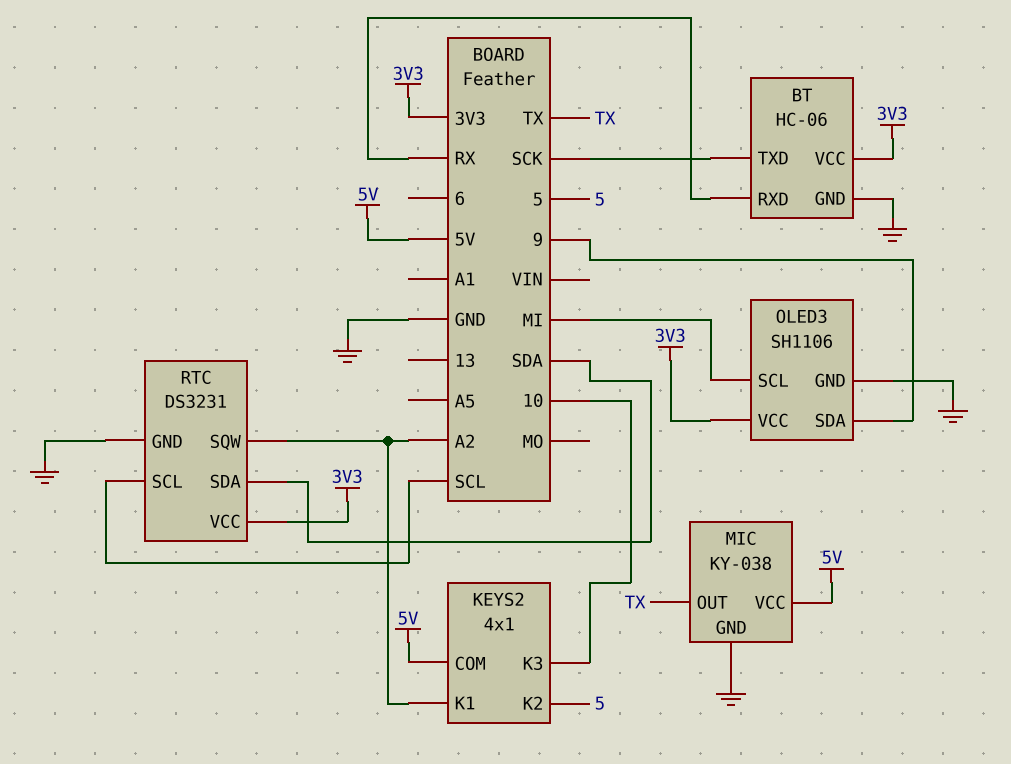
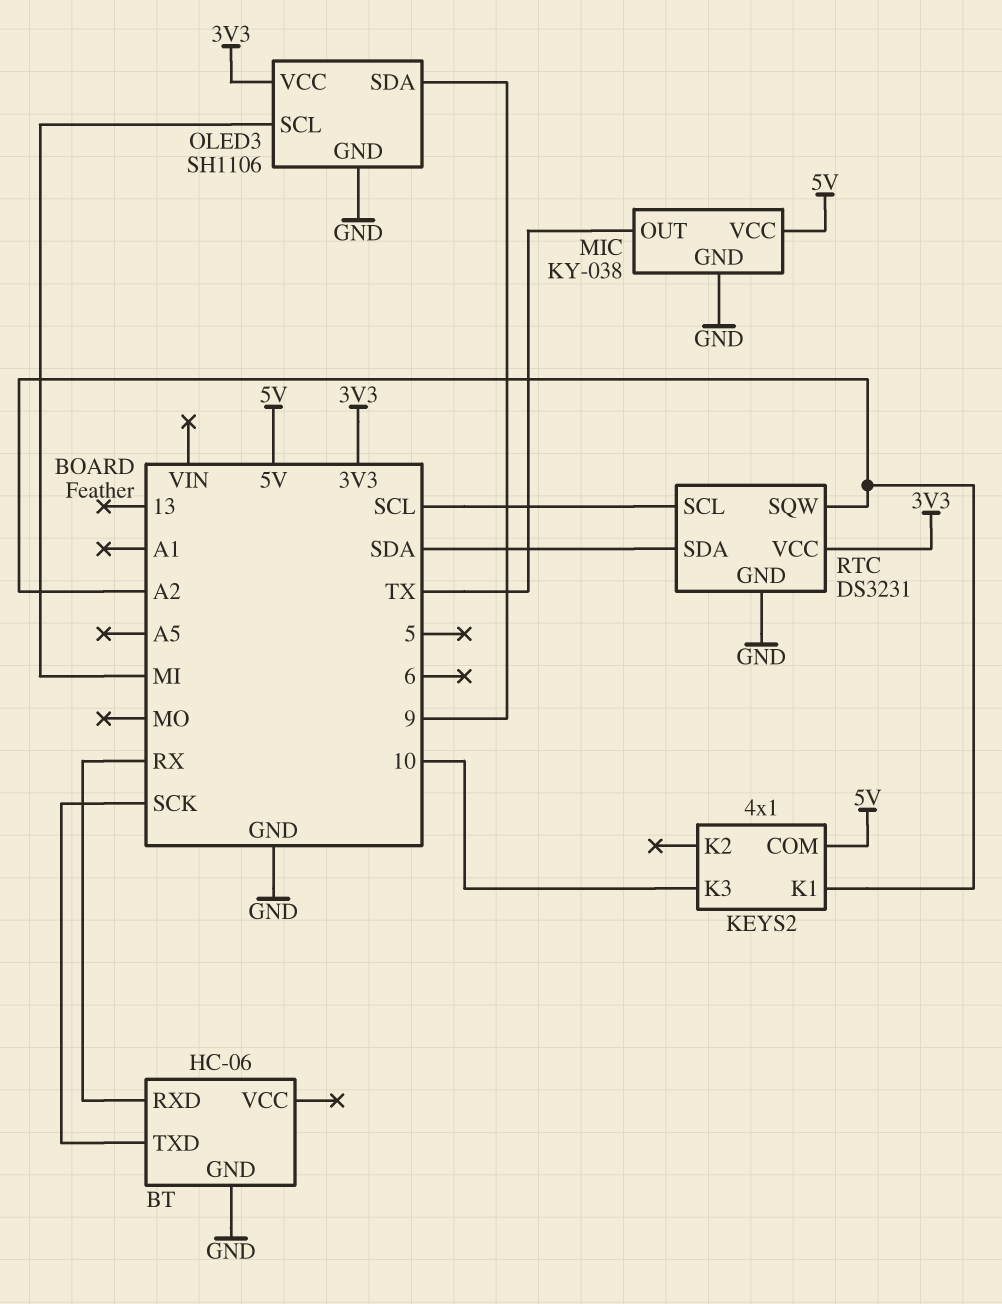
BT pin VCC: 3V3 -> none
KEYS2 pin K2: 5 -> none

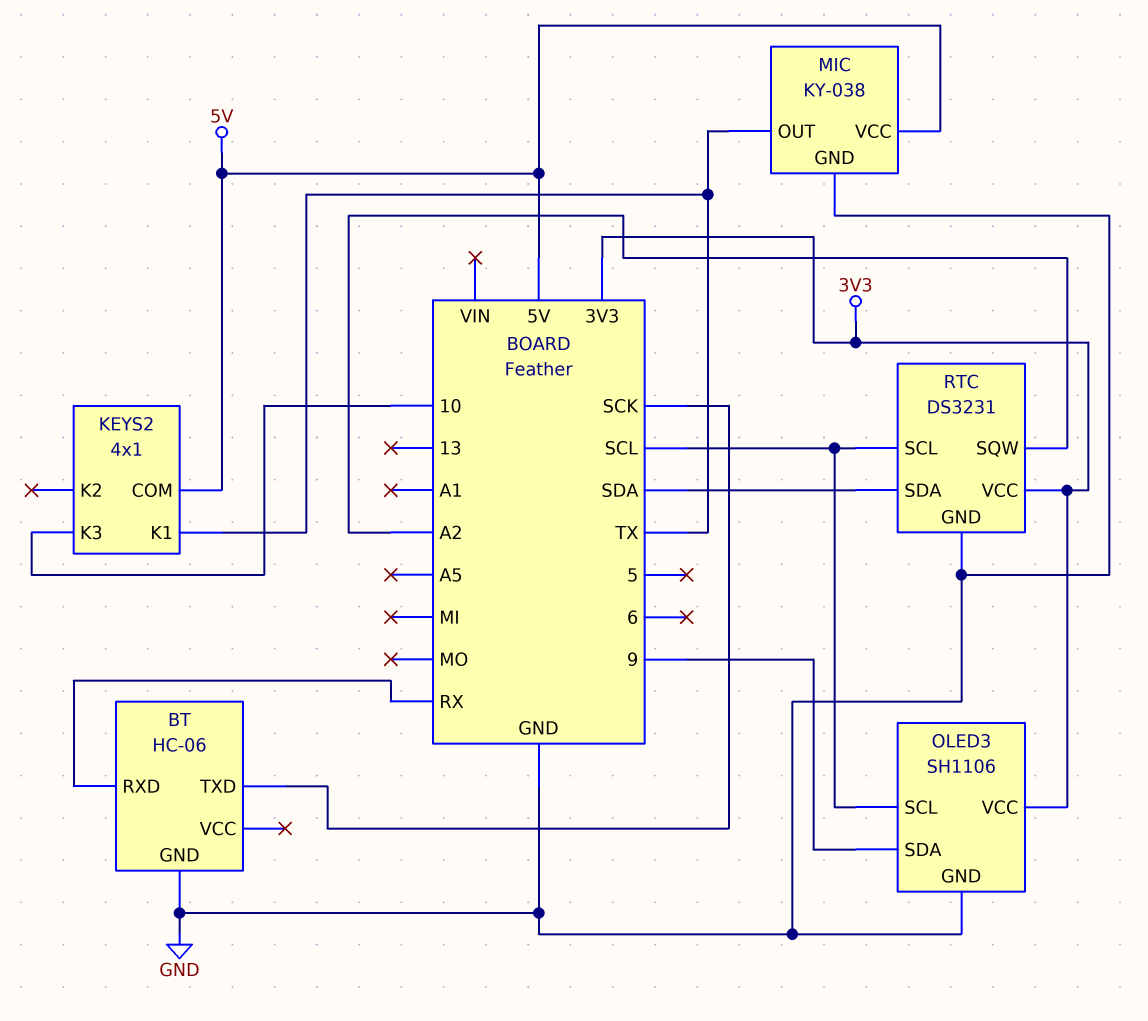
KEYS2 pin K1: A2 -> TX
OLED3 pin SCL: MI -> SCL

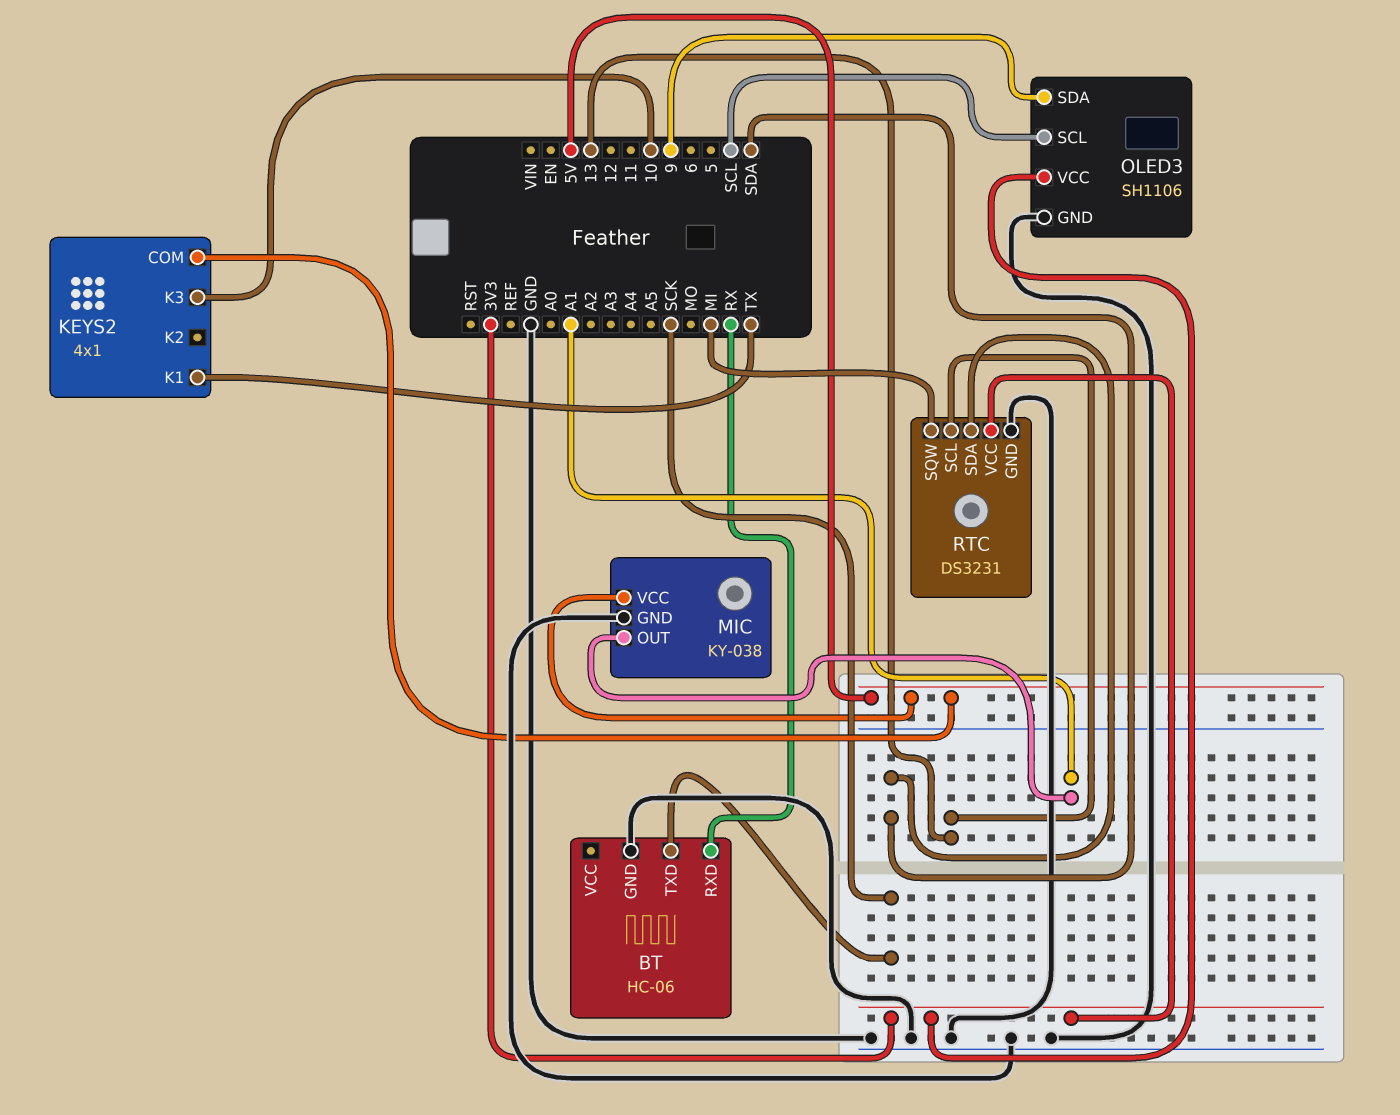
MIC pin OUT: TX -> A1
RTC pin SCL: SCL -> 13
RTC pin SQW: A2 -> MI

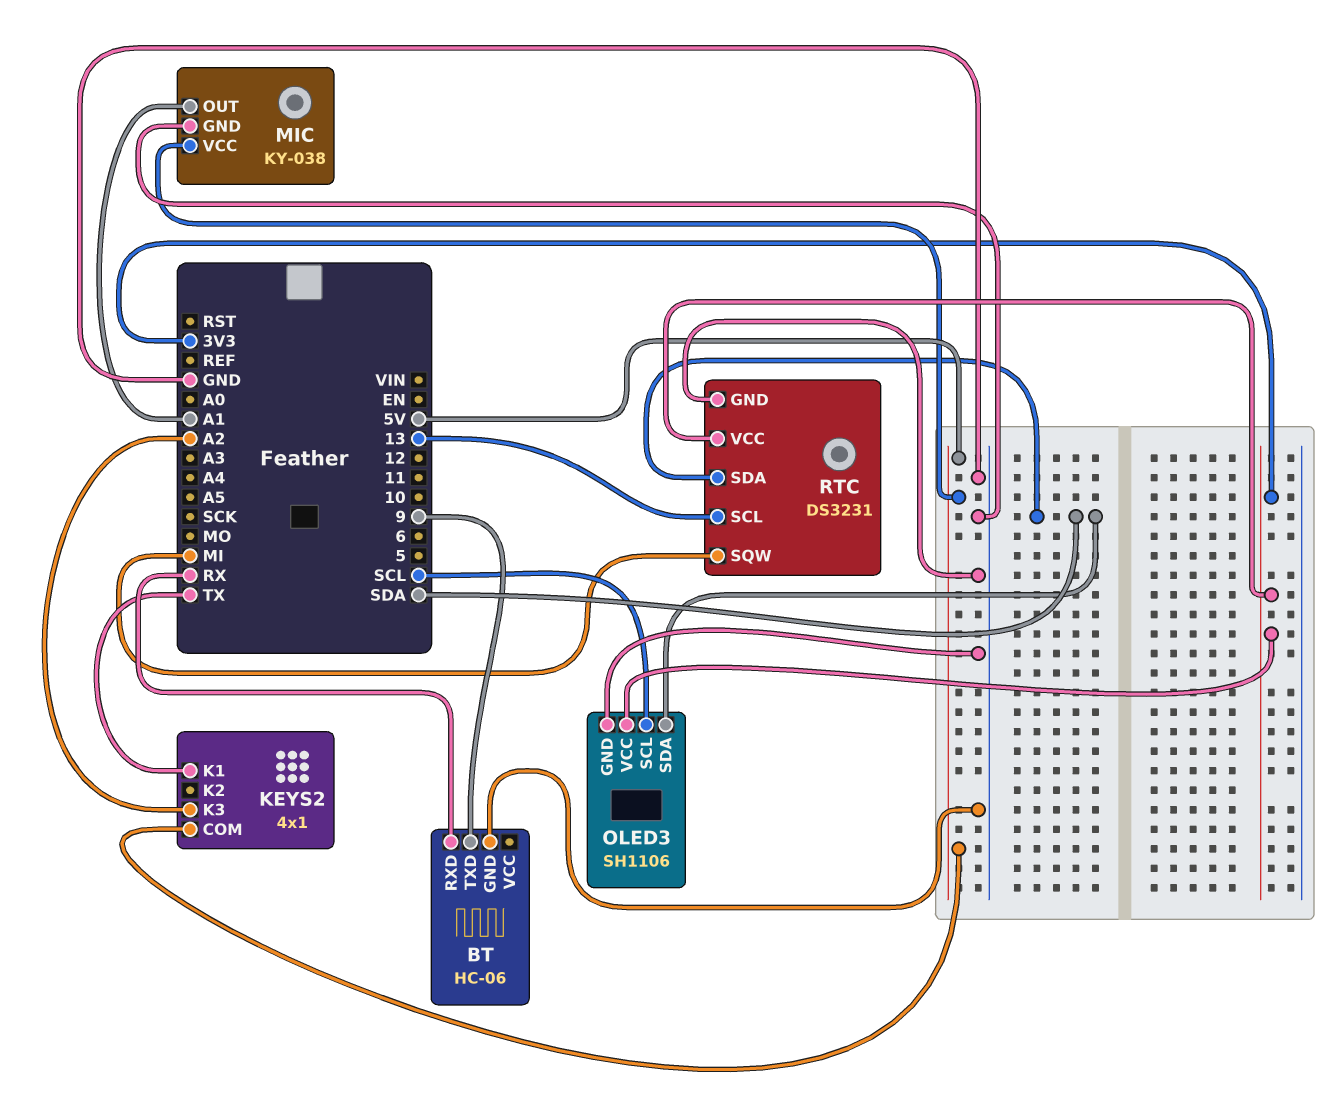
BT pin TXD: SCK -> 9
KEYS2 pin K3: 10 -> A2
OLED3 pin SDA: 9 -> SDA

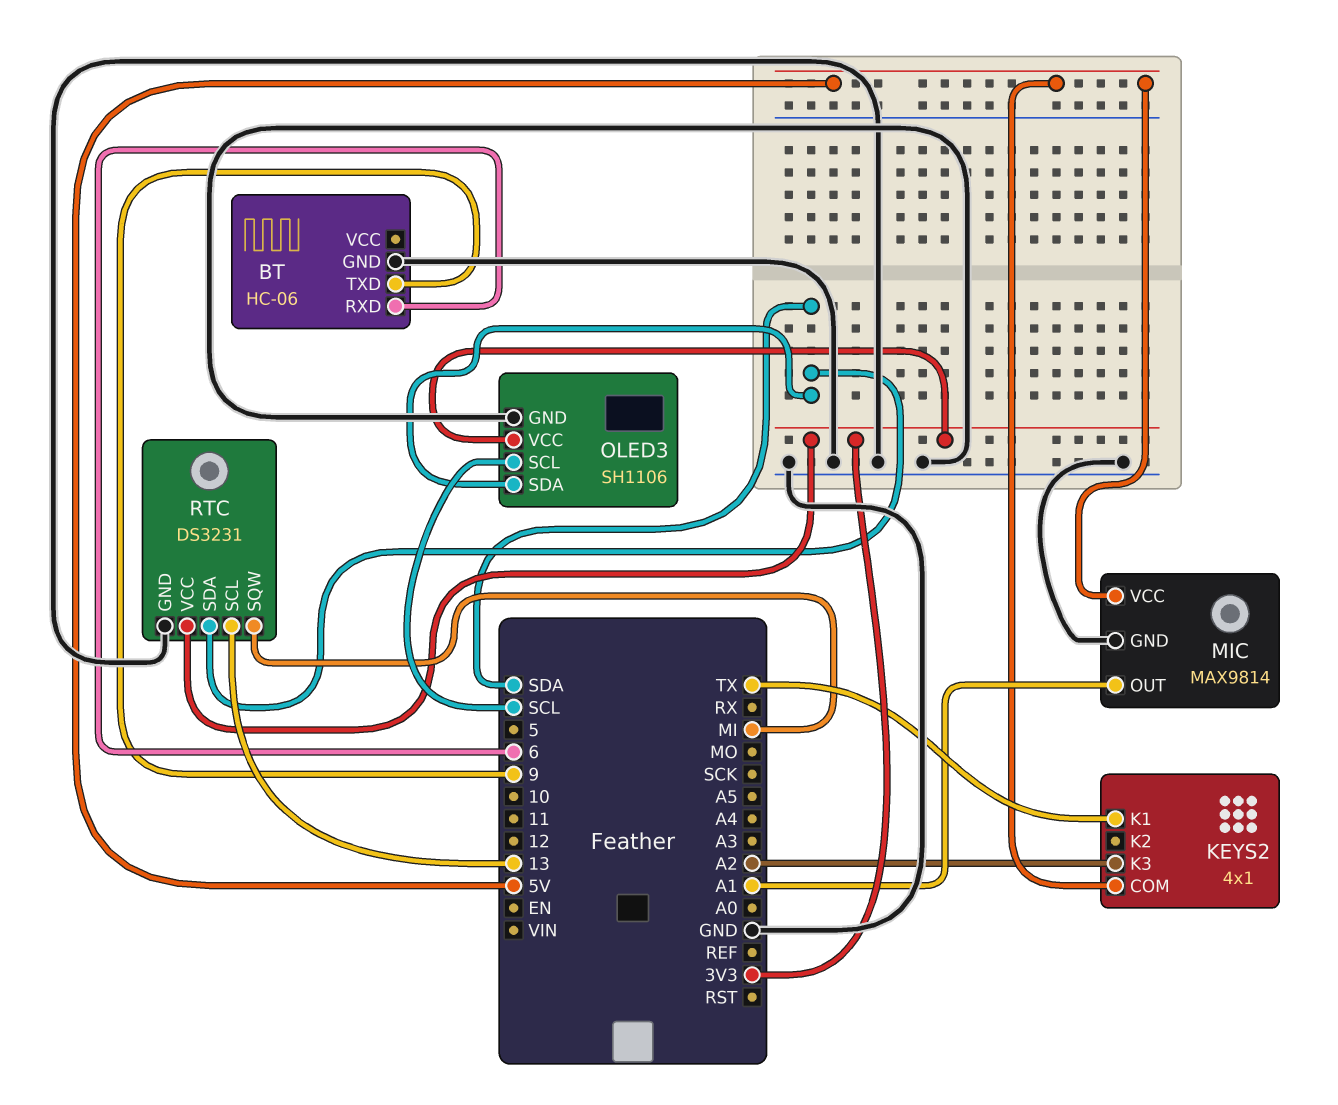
BT pin RXD: RX -> 6
MIC: KY-038 -> MAX9814

